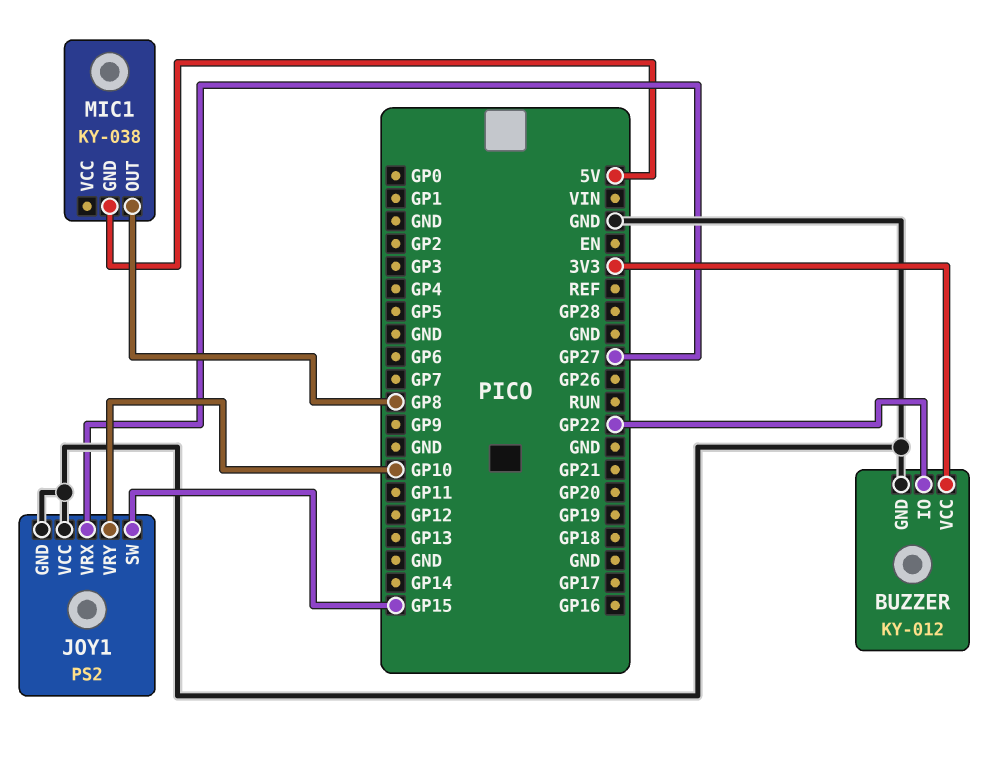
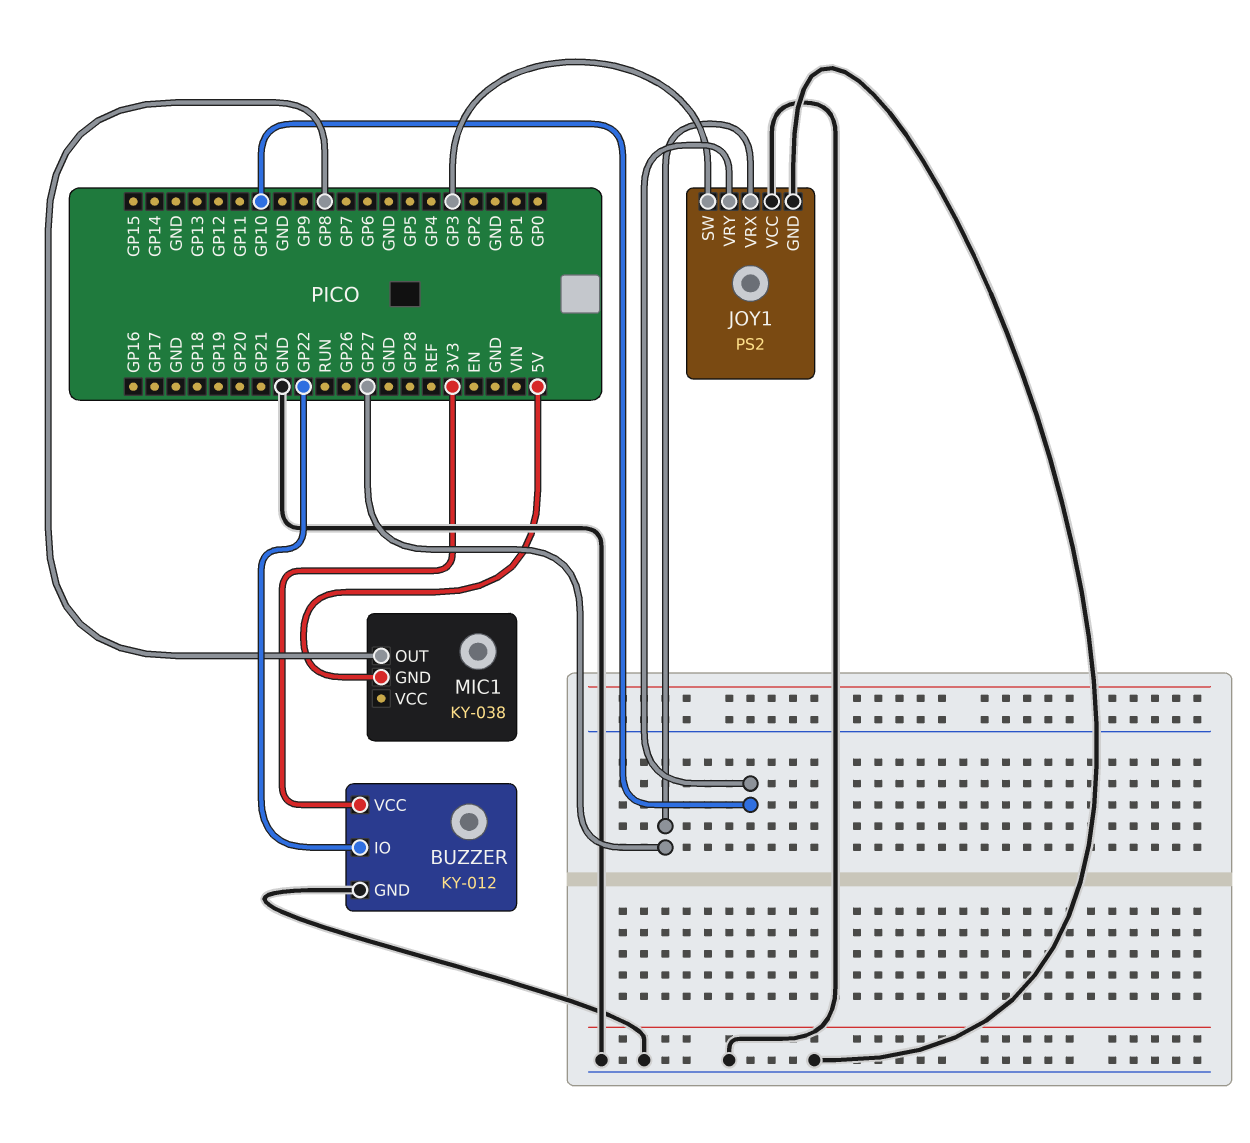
JOY1 pin SW: GP15 -> GP3

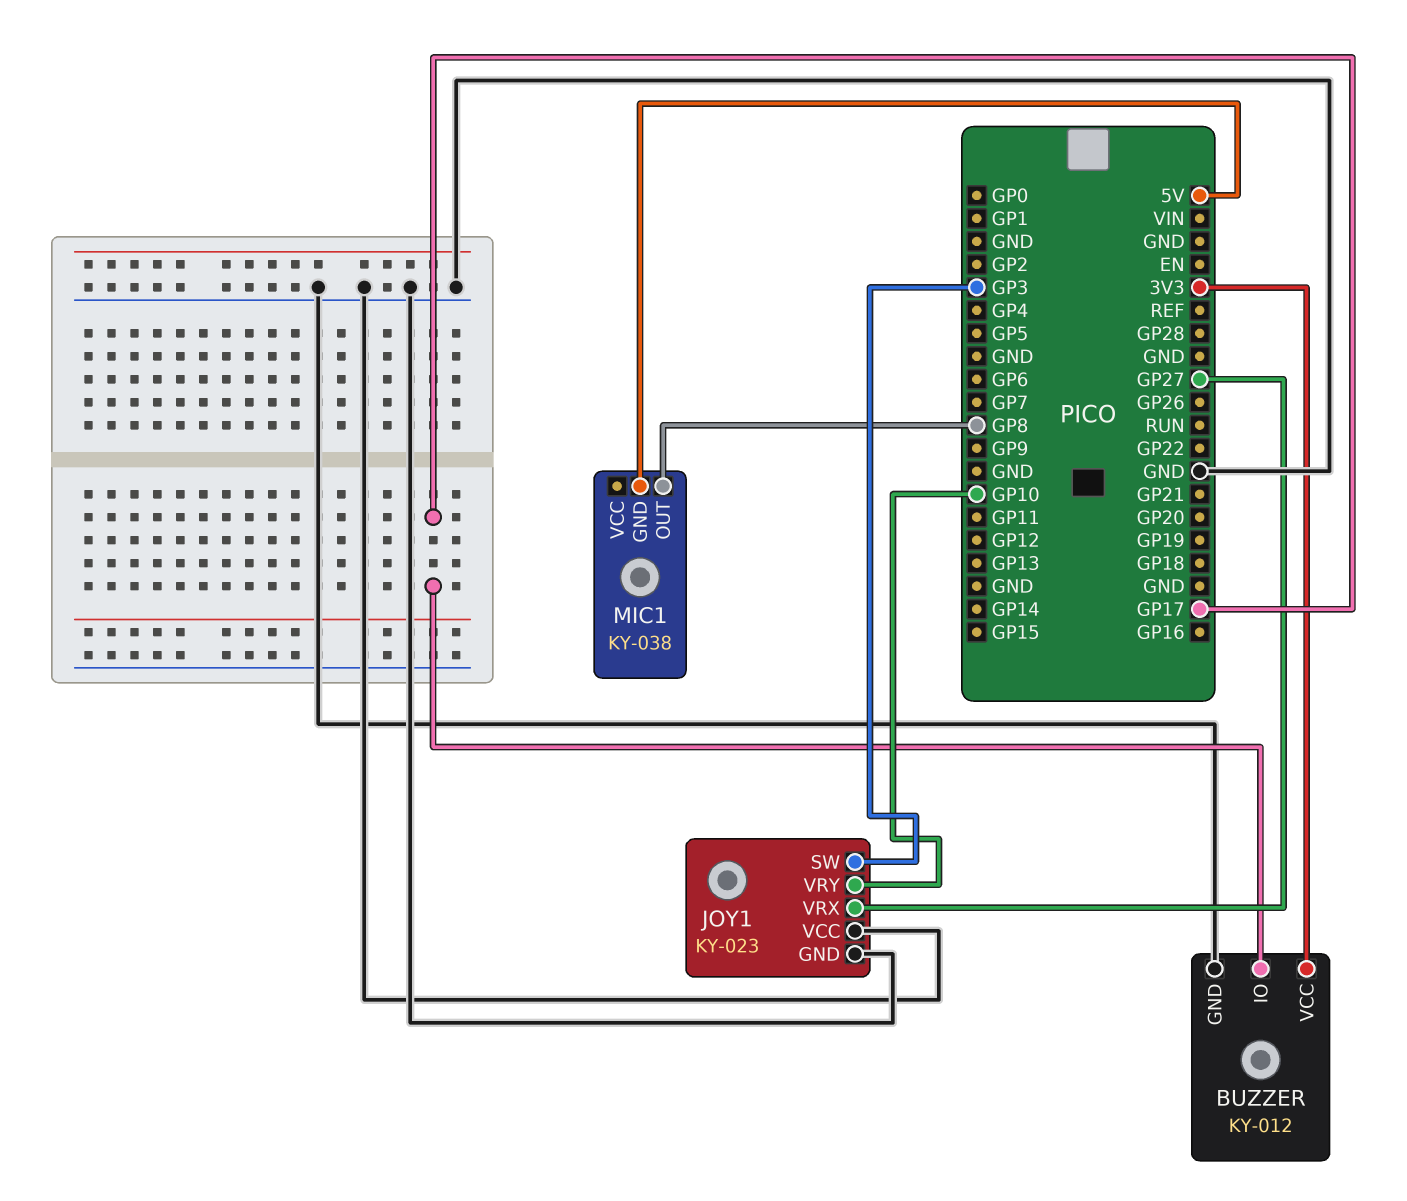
BUZZER pin IO: GP22 -> GP17
JOY1: PS2 -> KY-023

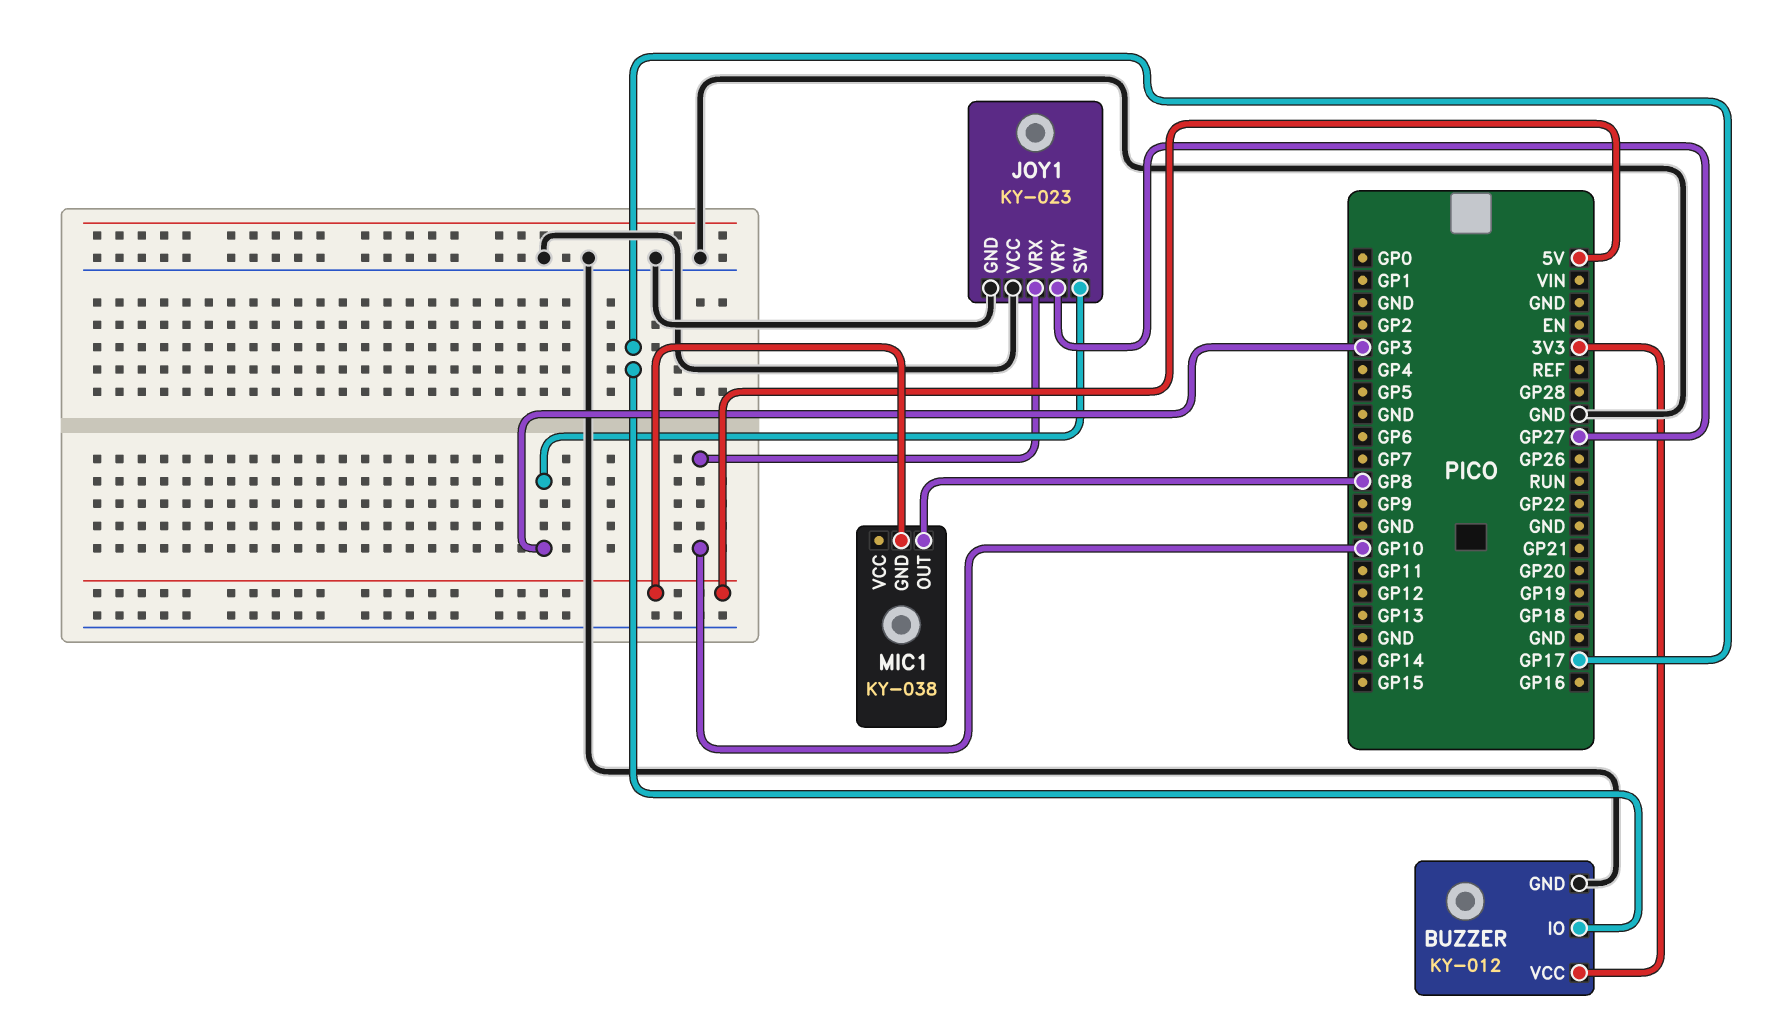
JOY1 pin VRX: GP27 -> GP10
JOY1 pin VRY: GP10 -> GP27

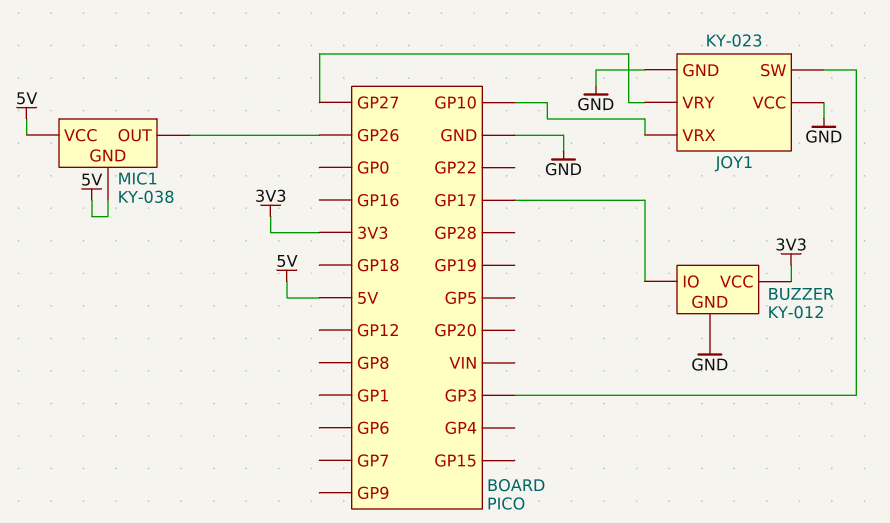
MIC1 pin OUT: GP8 -> GP26
MIC1 pin VCC: none -> 5V

